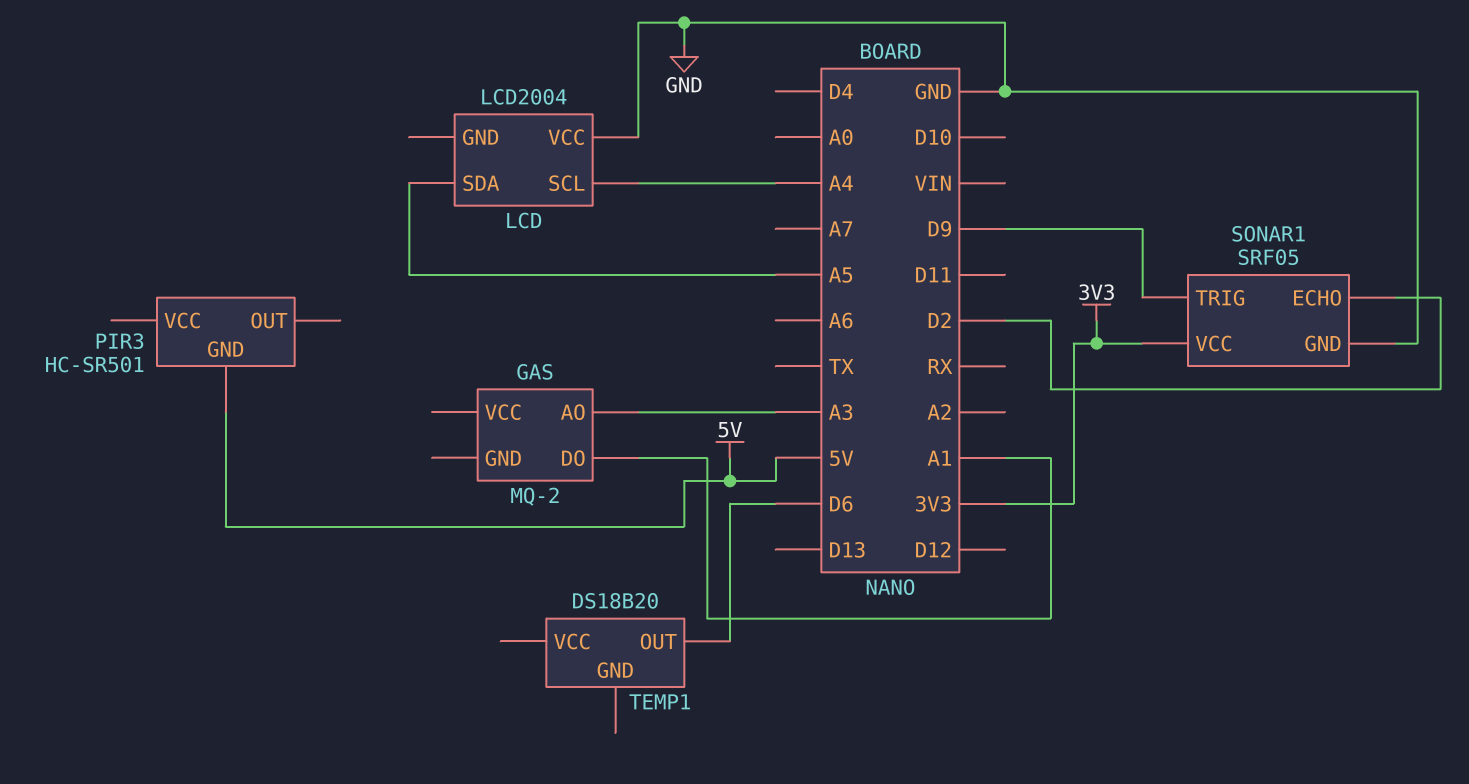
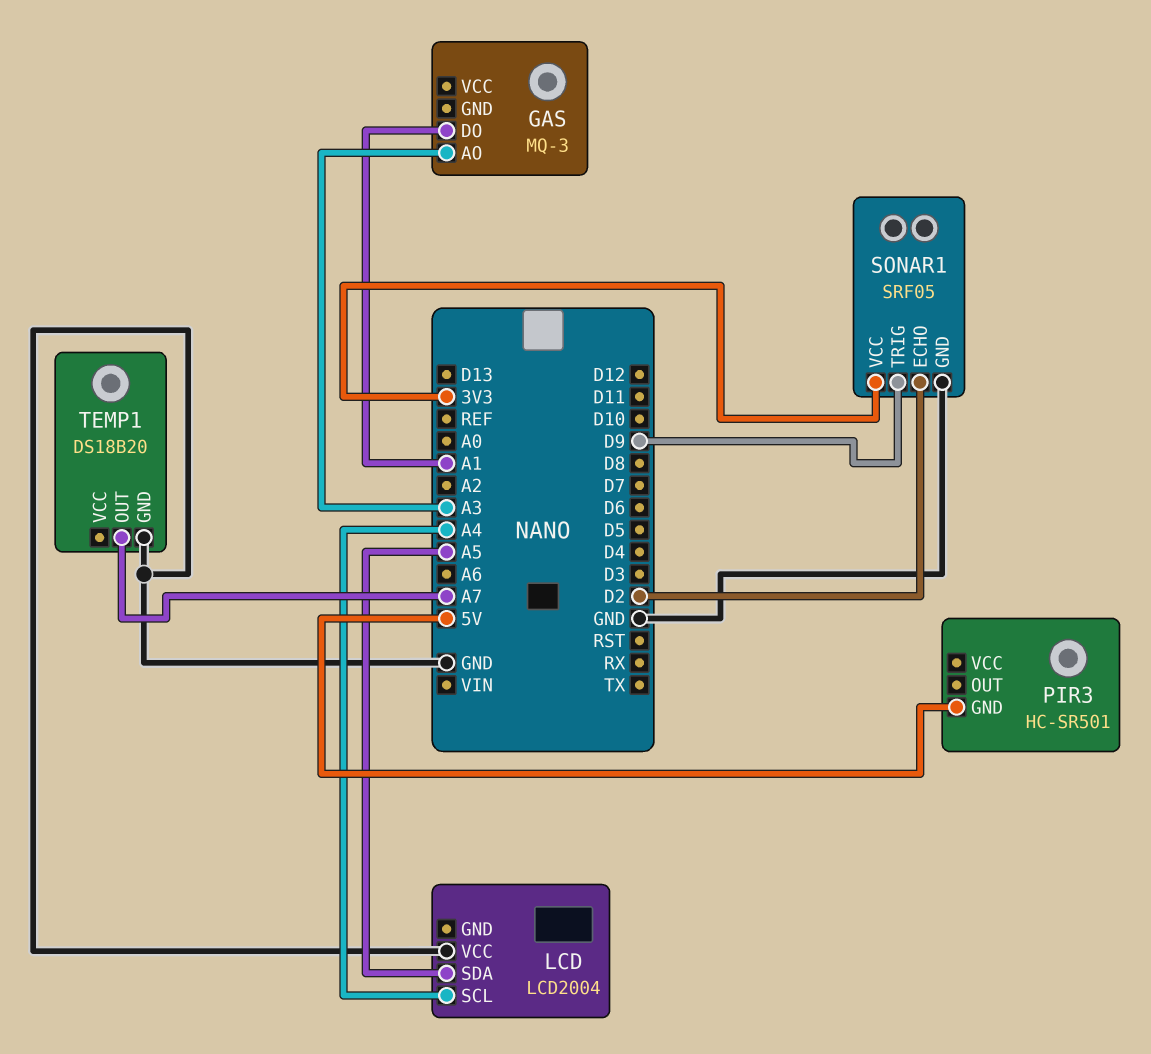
GAS: MQ-2 -> MQ-3
TEMP1 pin GND: none -> GND
TEMP1 pin OUT: D6 -> A7

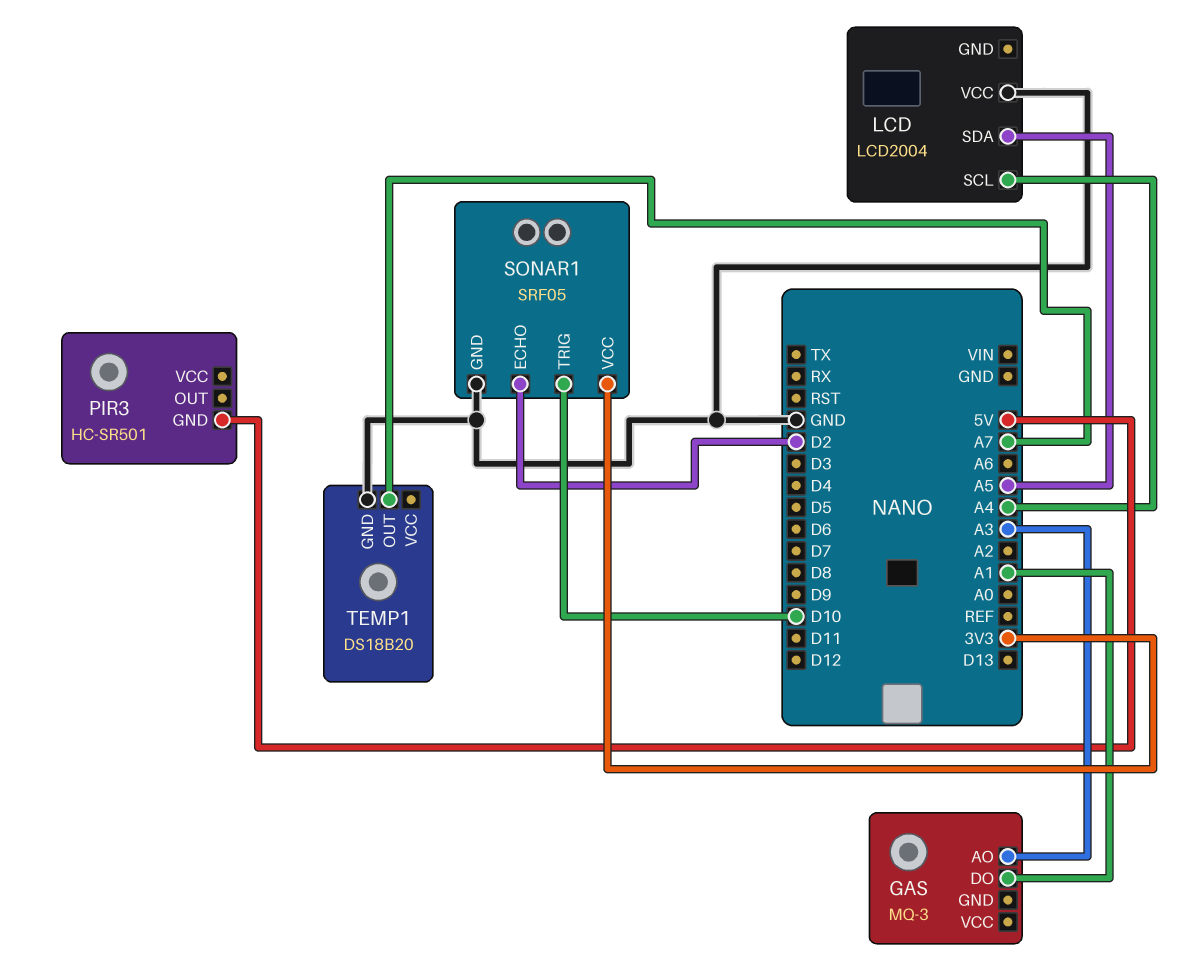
SONAR1 pin TRIG: D9 -> D10

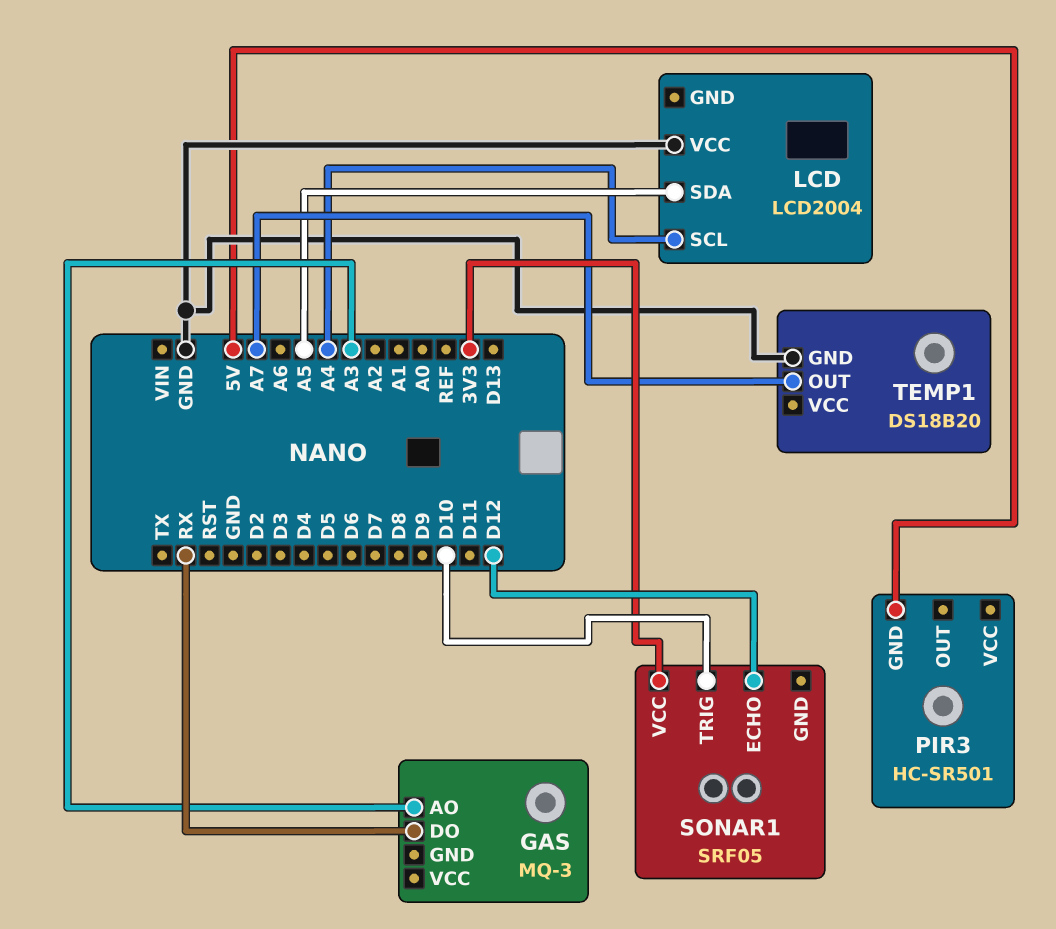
GAS pin DO: A1 -> RX
SONAR1 pin ECHO: D2 -> D12
SONAR1 pin GND: GND -> none

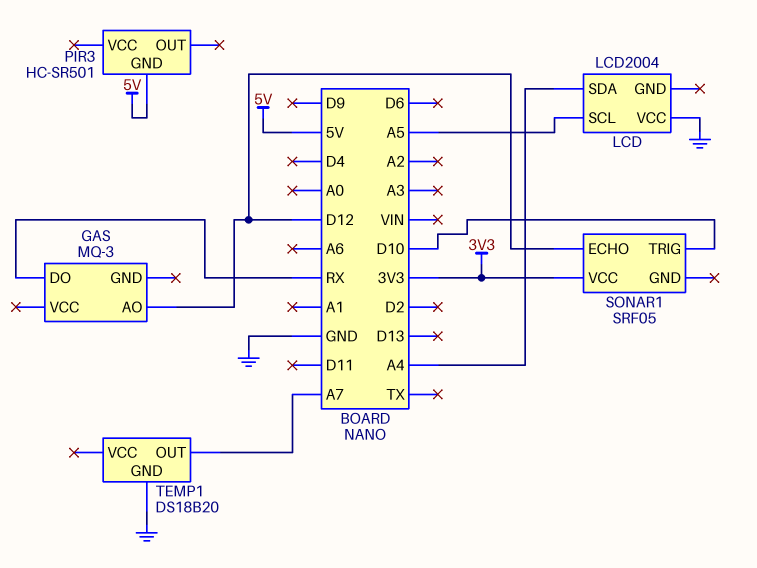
GAS pin AO: A3 -> D12
LCD pin SCL: A4 -> A5
LCD pin SDA: A5 -> A4

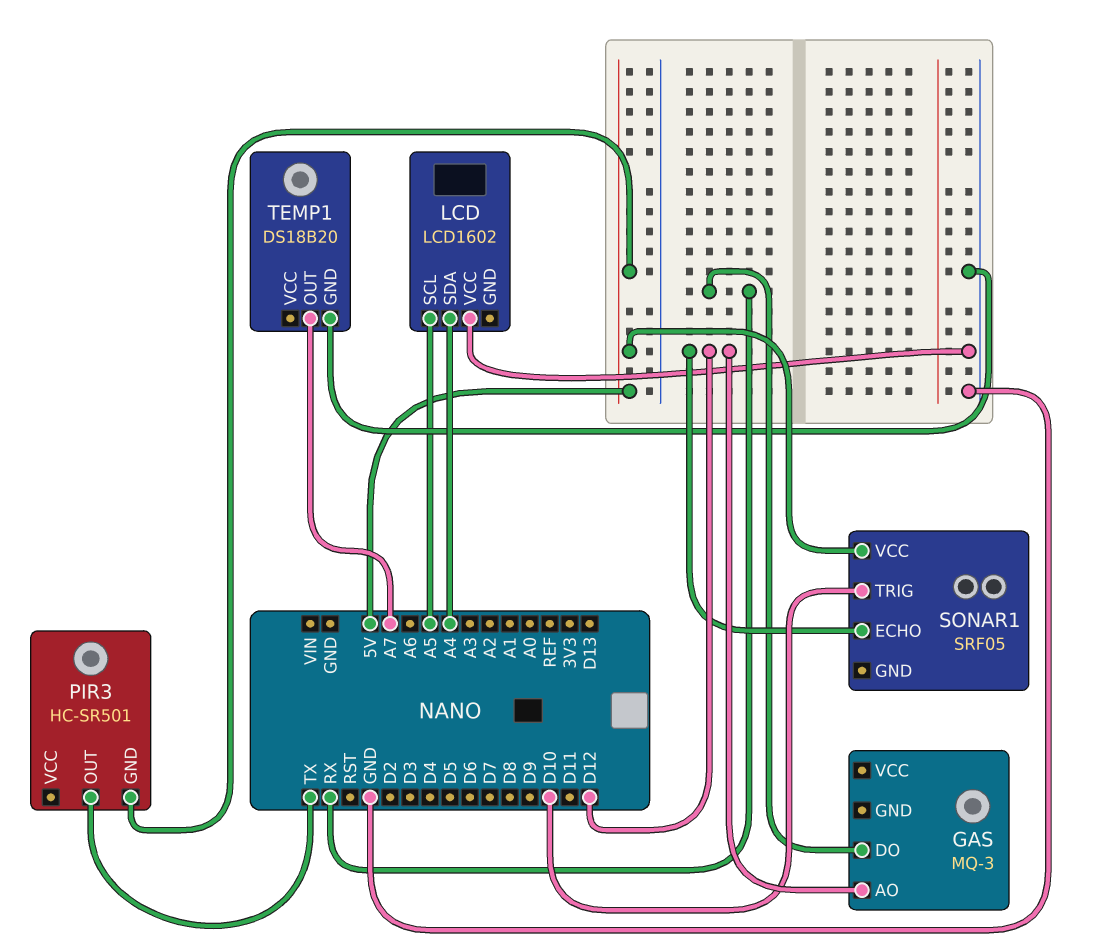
LCD: LCD2004 -> LCD1602
PIR3 pin OUT: none -> TX
SONAR1 pin VCC: 3V3 -> 5V

